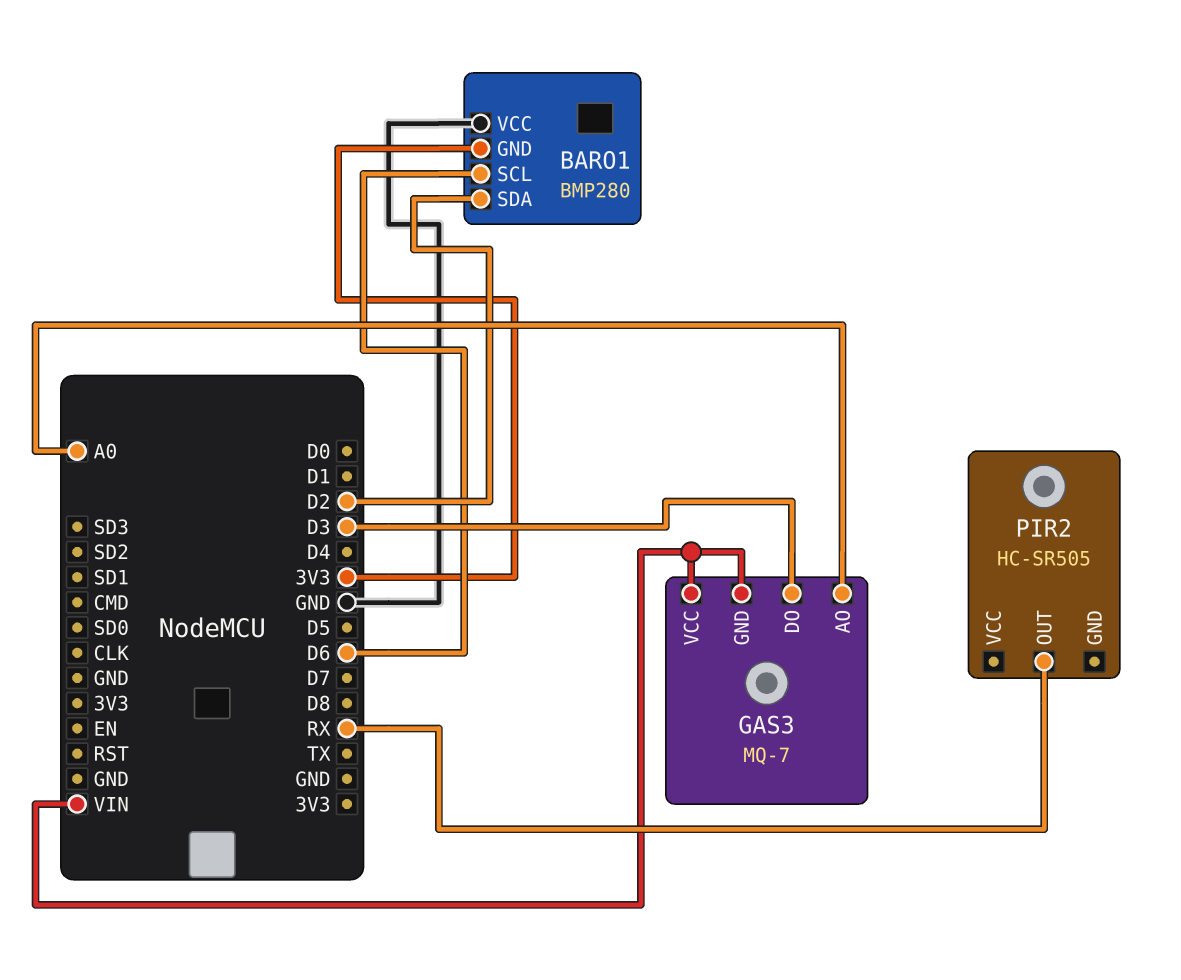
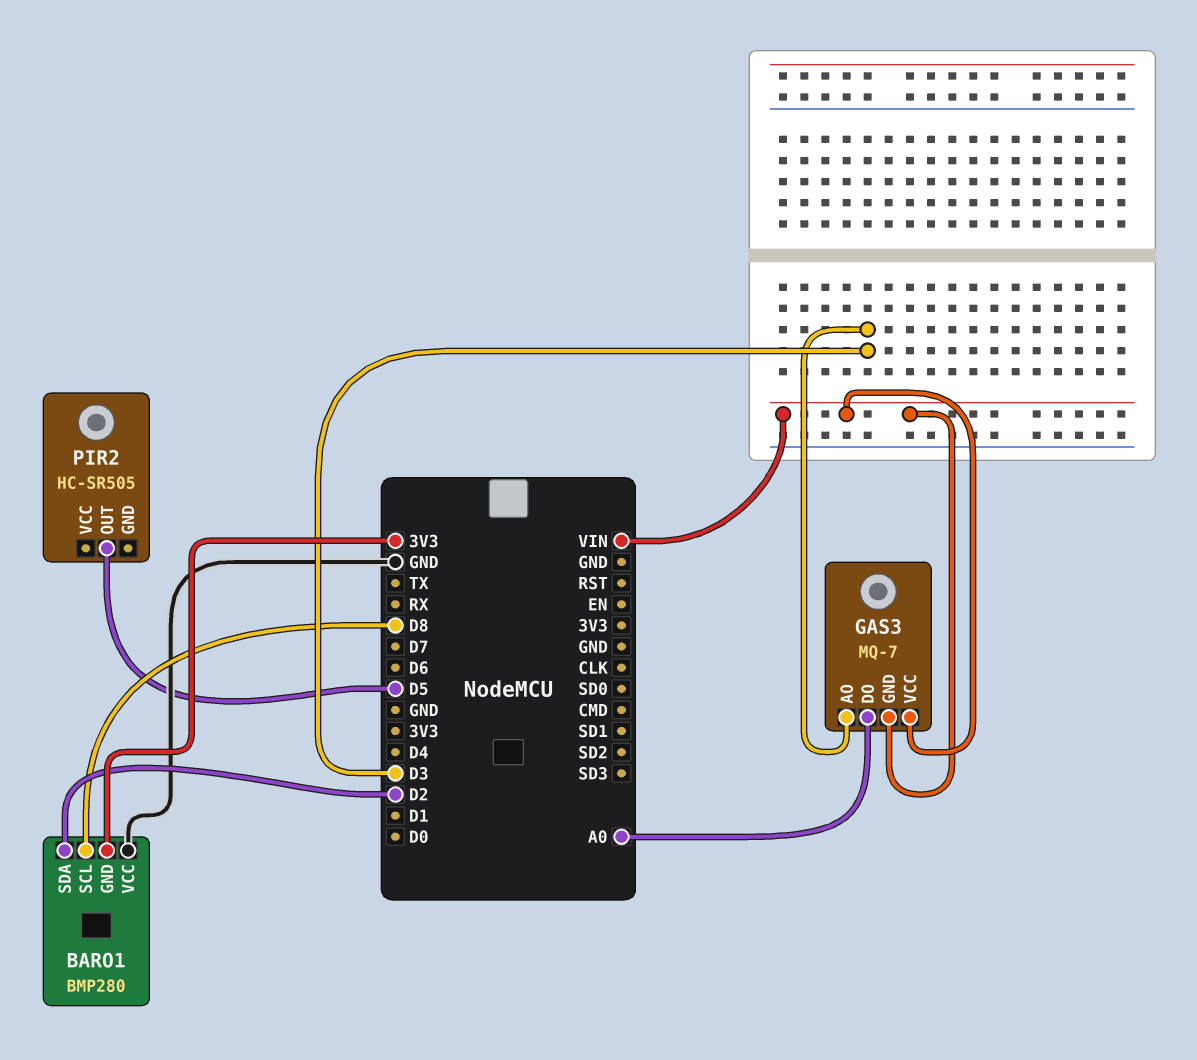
BARO1 pin SCL: D6 -> D8
GAS3 pin AO: A0 -> D3
GAS3 pin DO: D3 -> A0
PIR2 pin OUT: RX -> D5

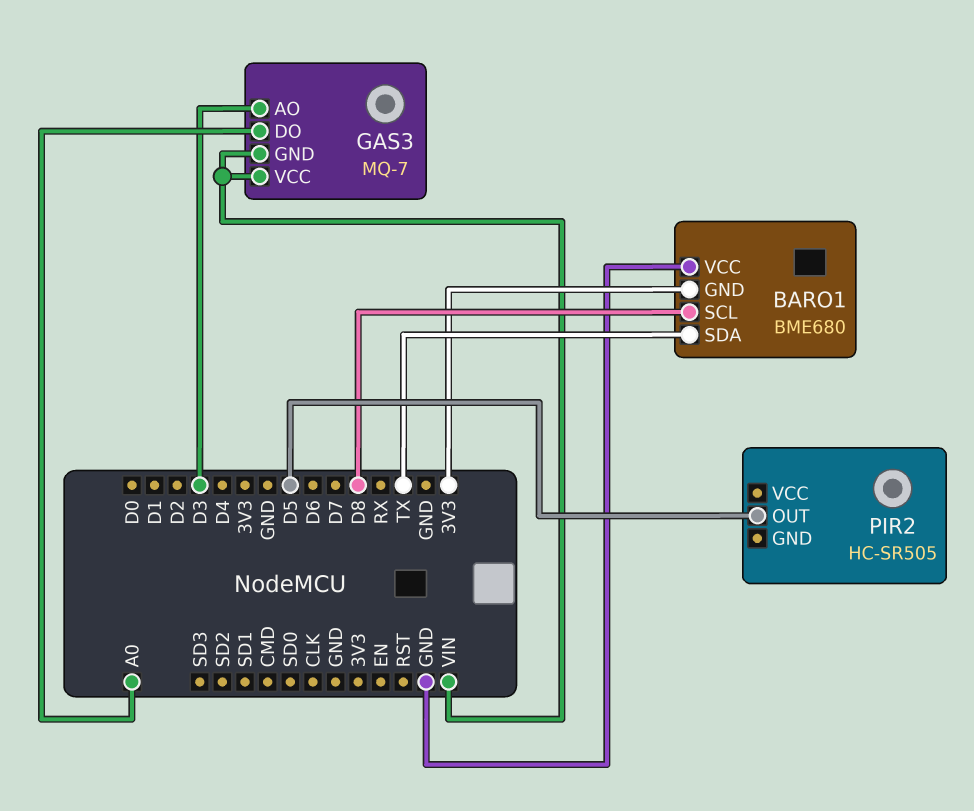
BARO1: BMP280 -> BME680
BARO1 pin SDA: D2 -> TX

